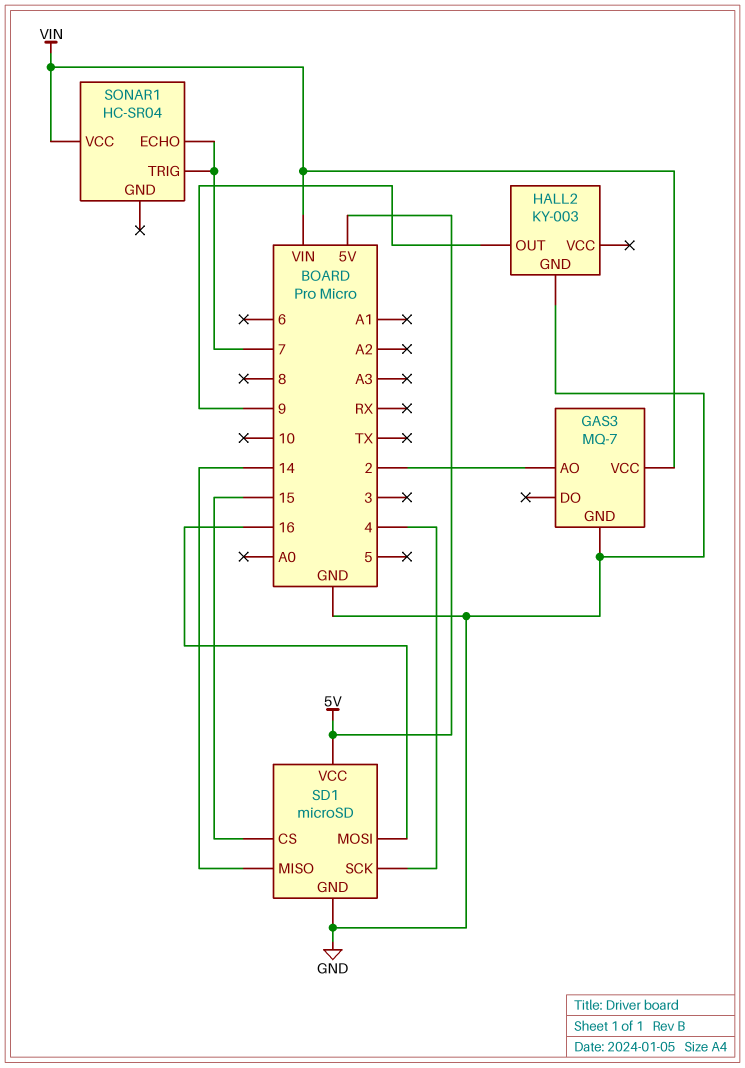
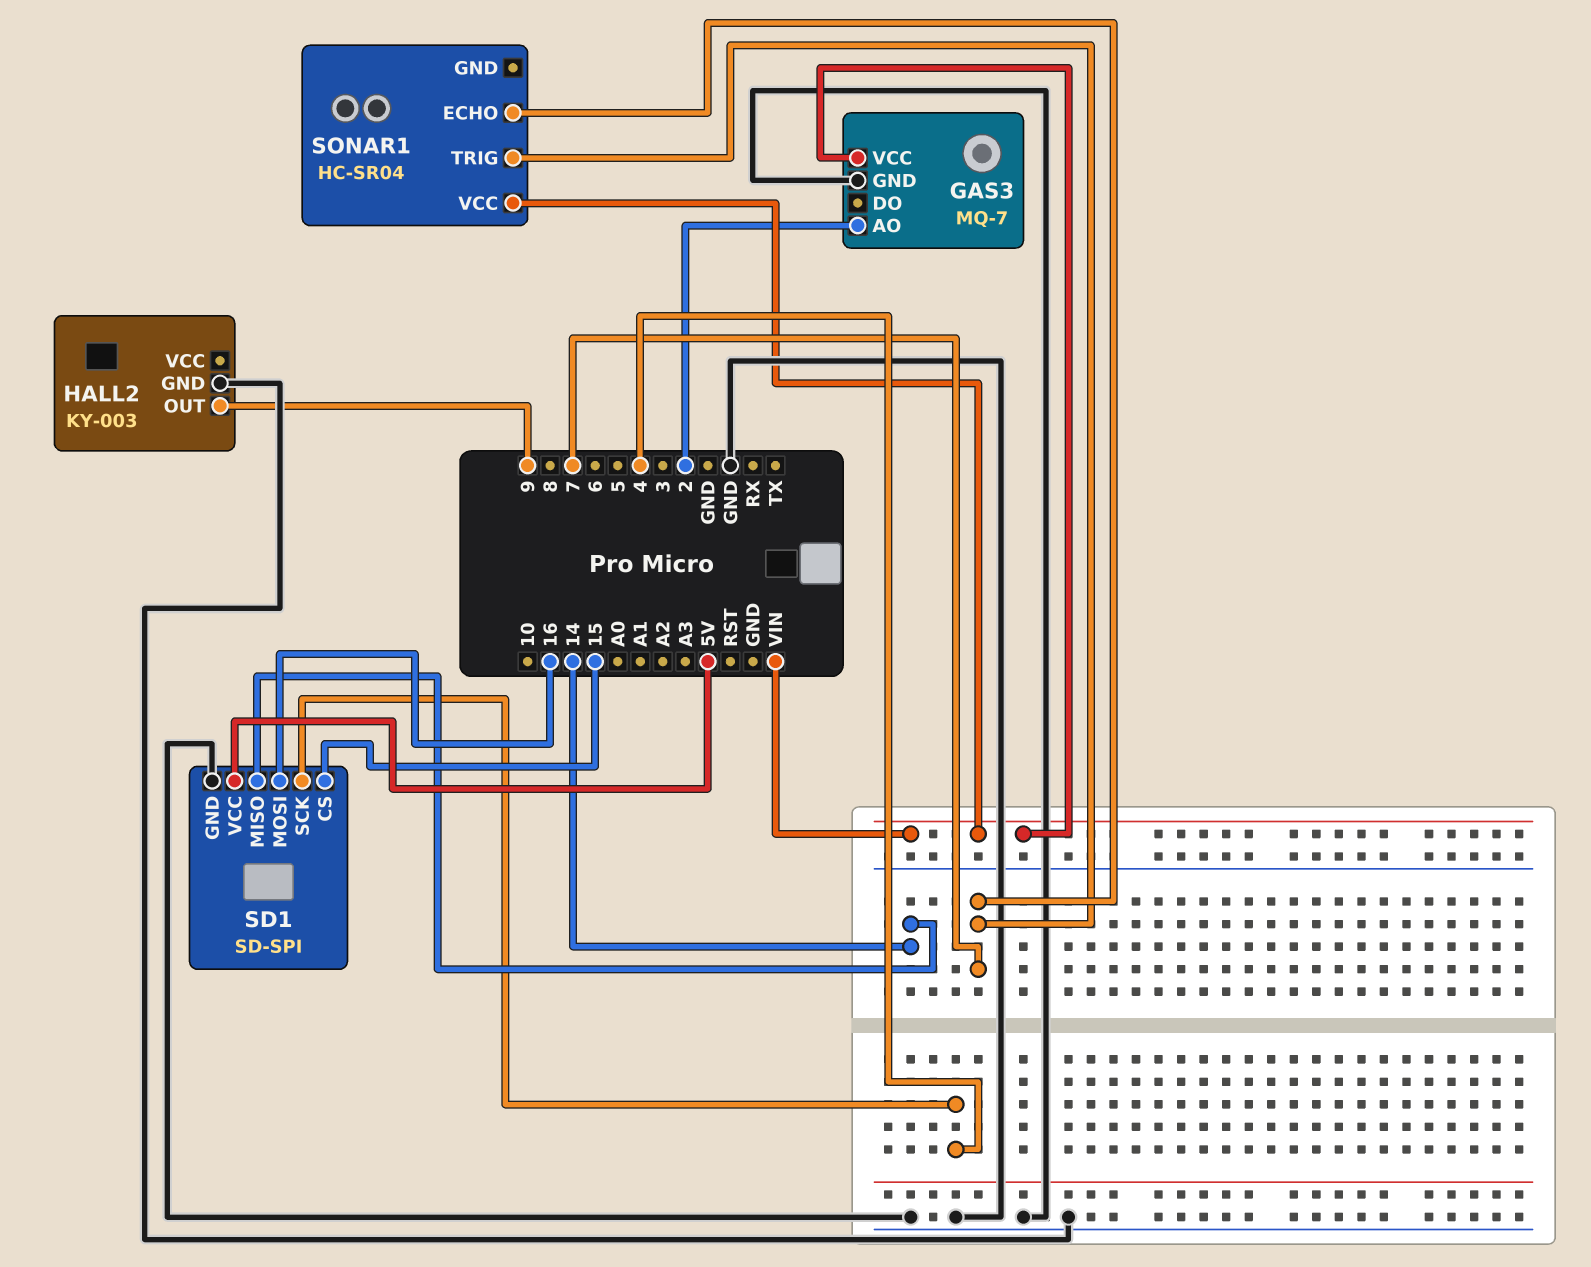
SD1: microSD -> SD-SPI

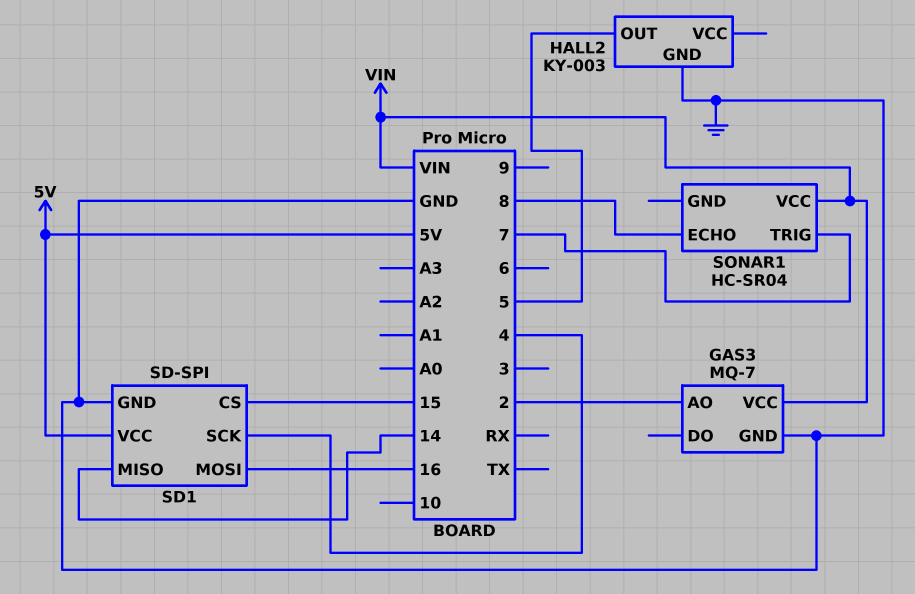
HALL2 pin OUT: 9 -> 5
SONAR1 pin ECHO: 7 -> 8

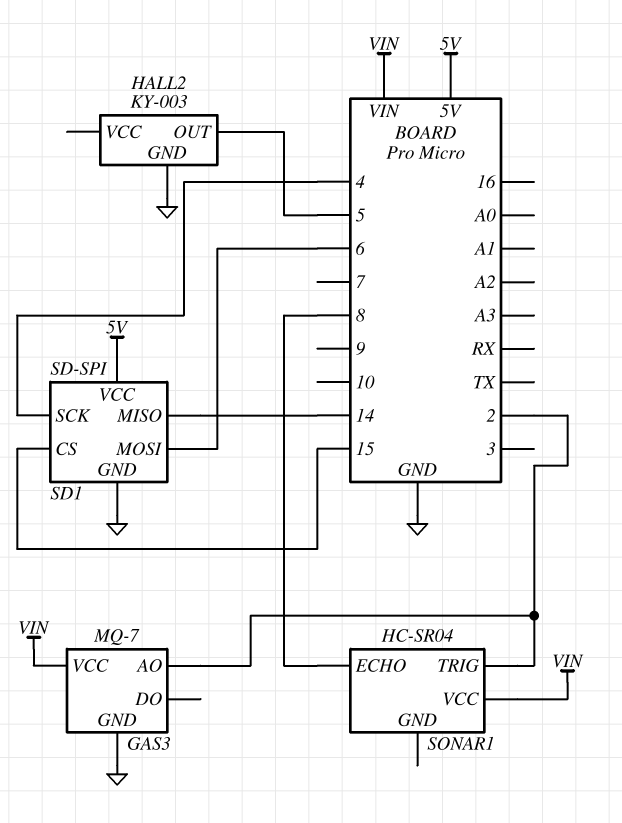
SD1 pin MOSI: 16 -> 6
SONAR1 pin TRIG: 7 -> 2

